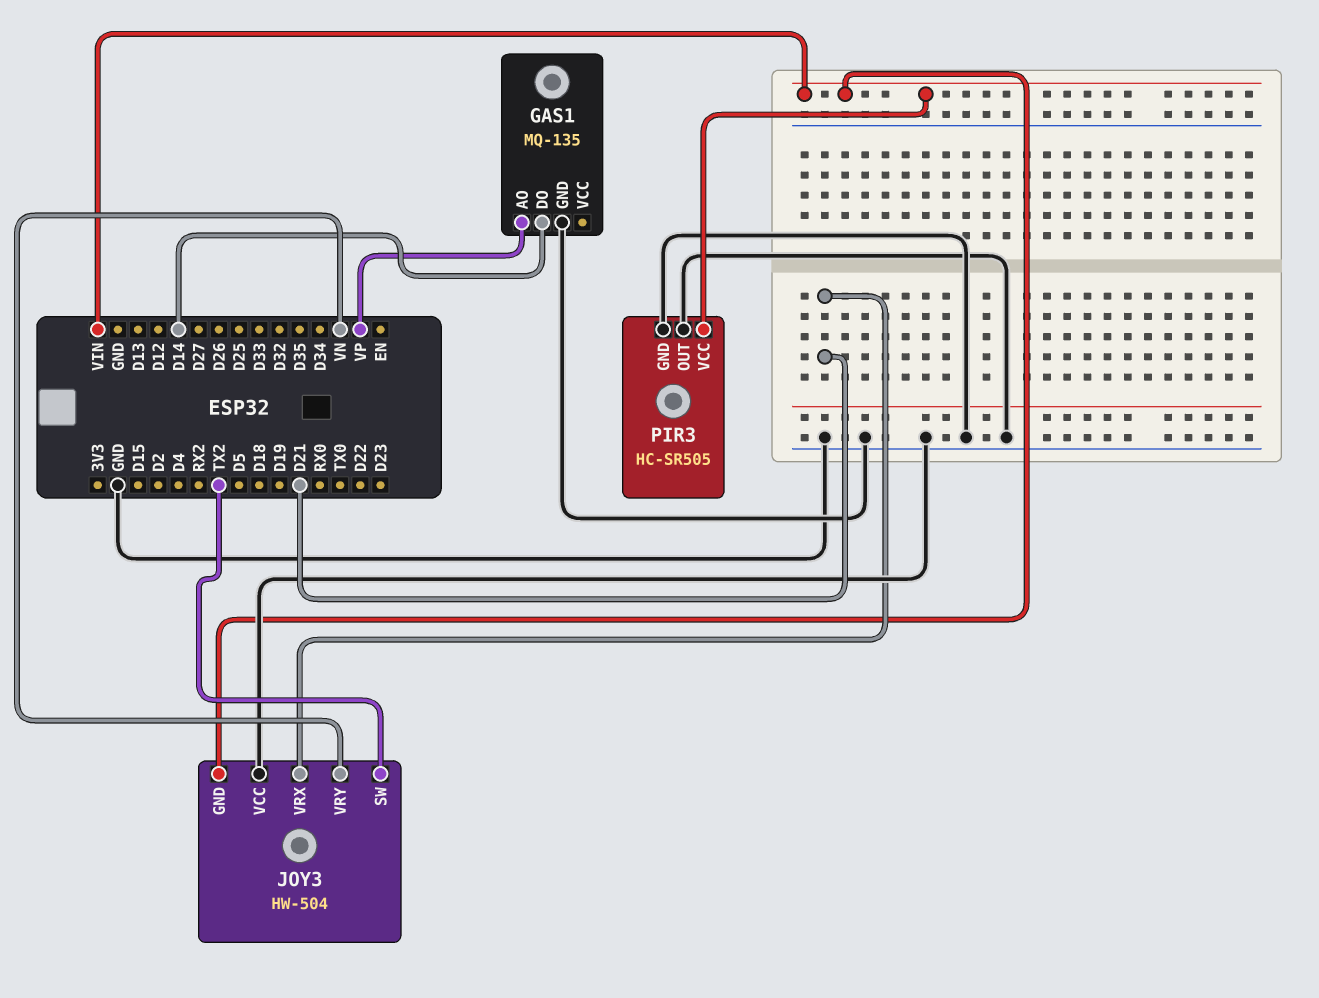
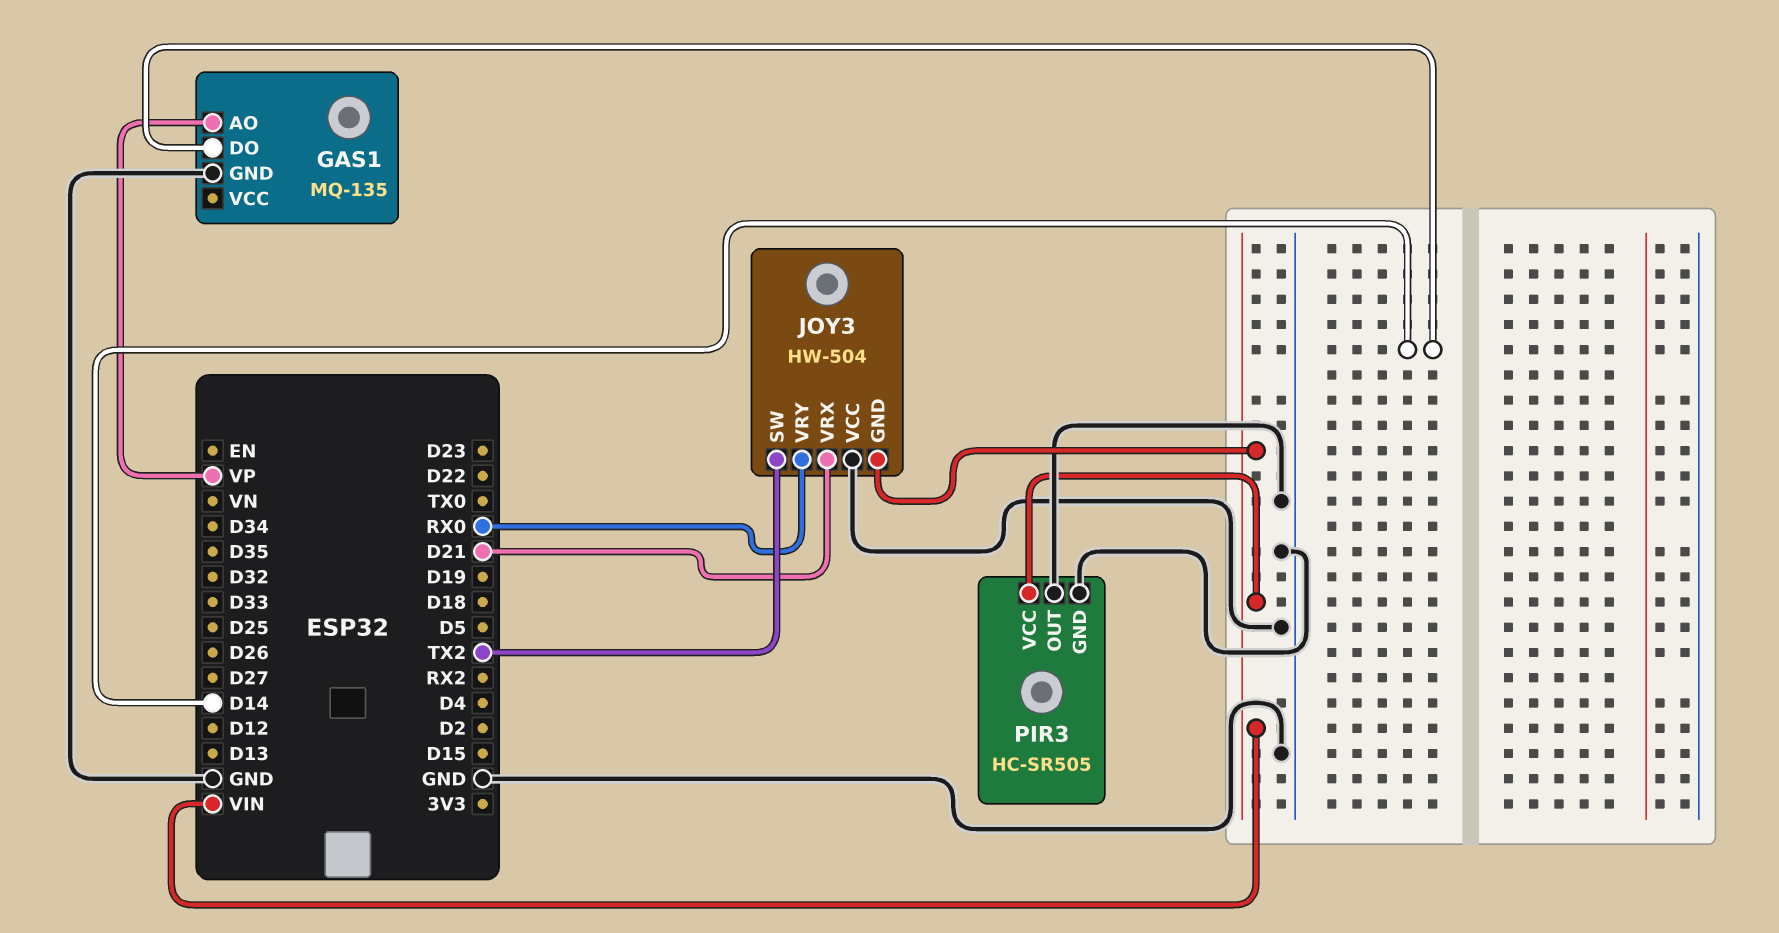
JOY3 pin VRY: VN -> RX0

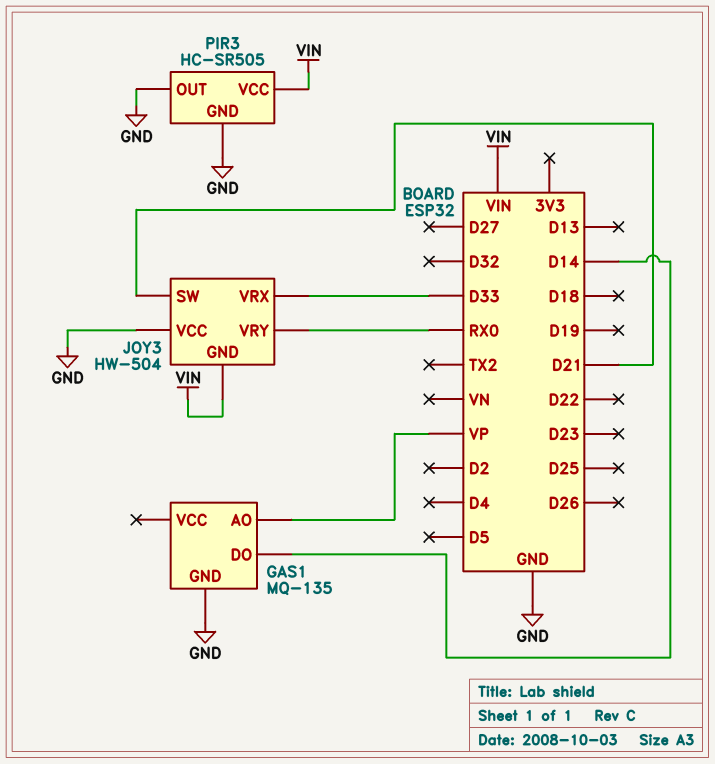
JOY3 pin SW: TX2 -> D21
JOY3 pin VRX: D21 -> D33

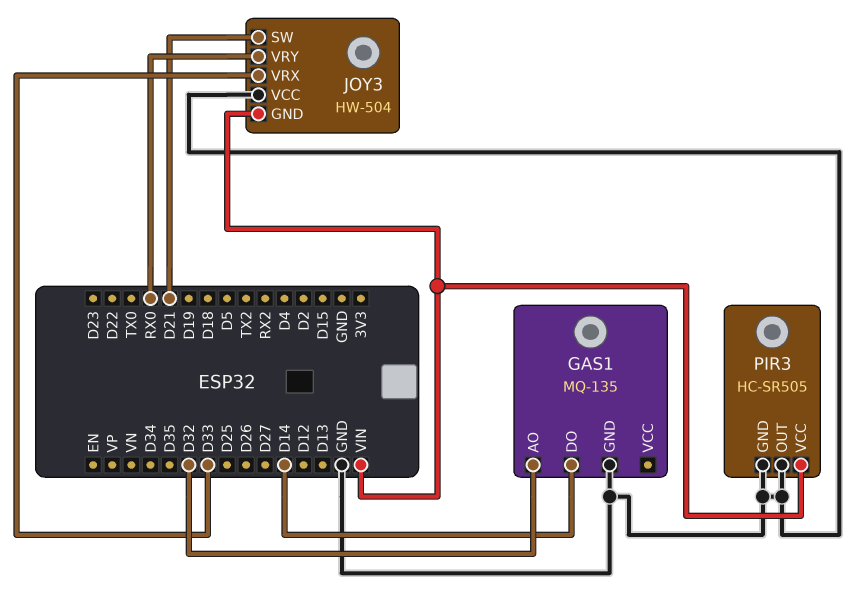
GAS1 pin AO: VP -> D32

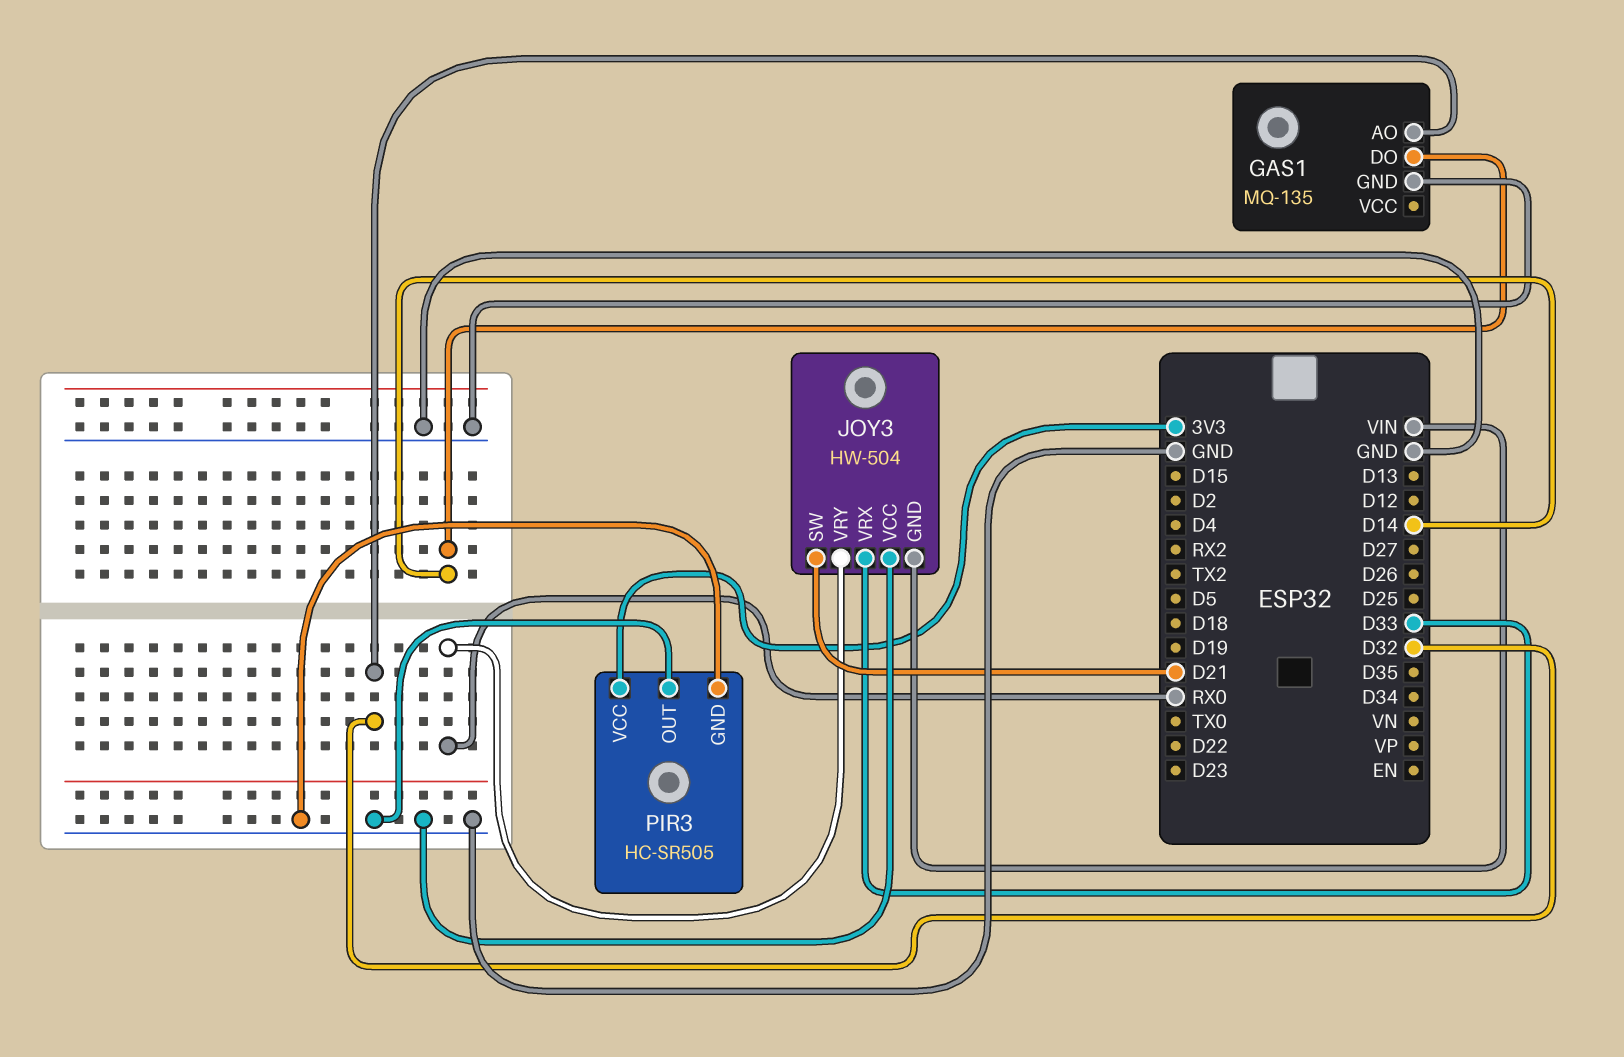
PIR3 pin VCC: VIN -> 3V3

